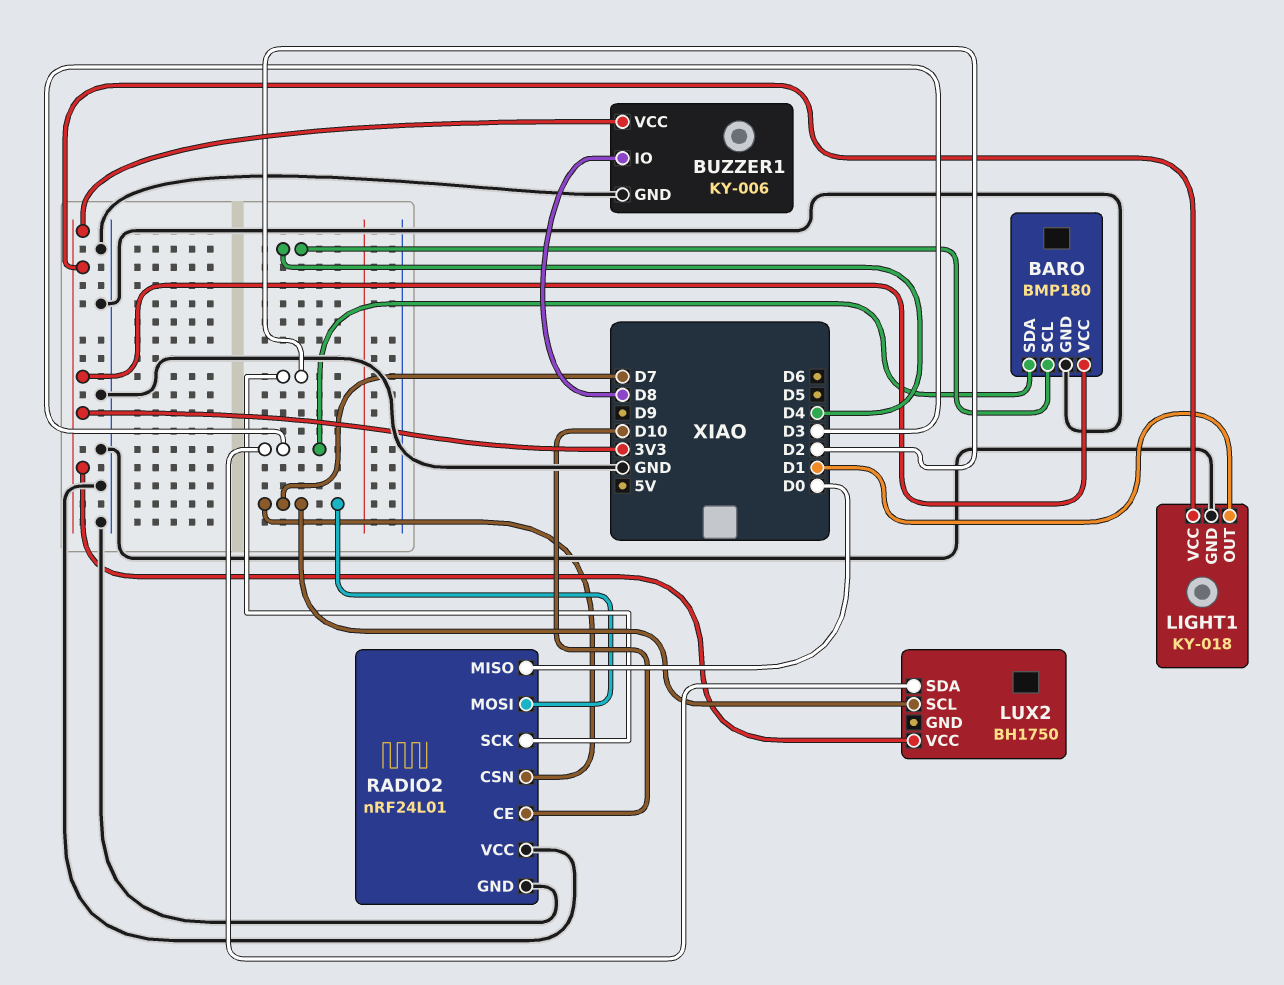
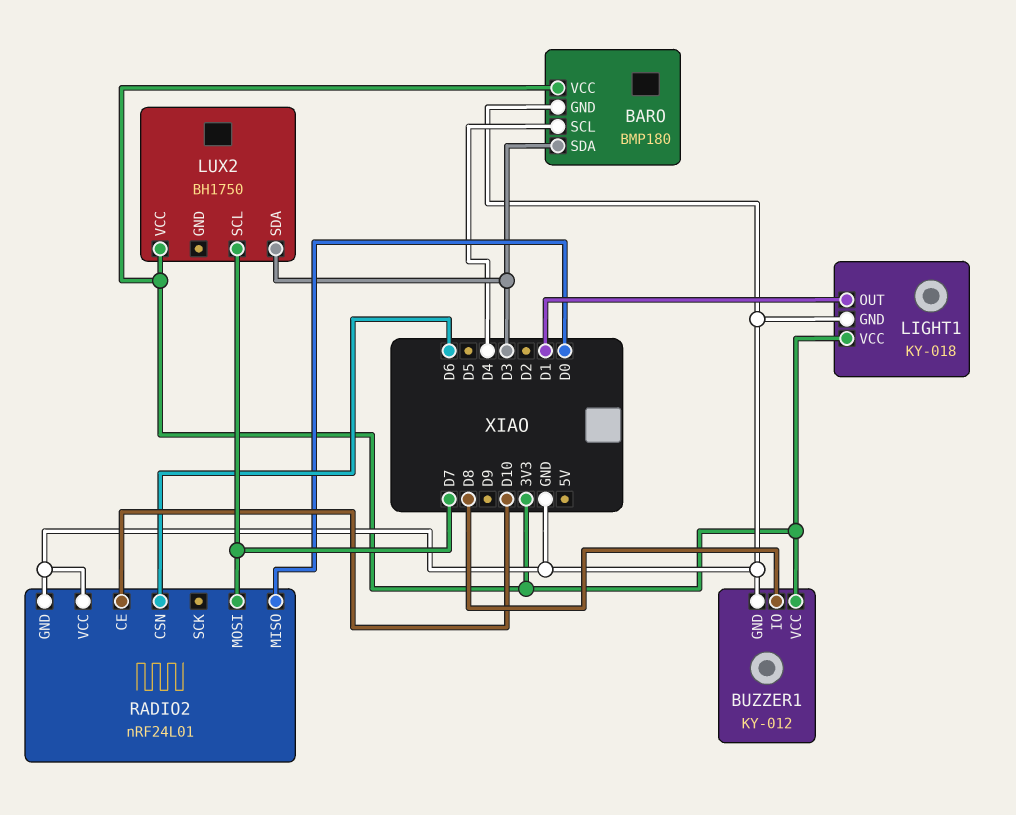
BUZZER1: KY-006 -> KY-012
RADIO2 pin CSN: D7 -> D6
RADIO2 pin SCK: D2 -> none

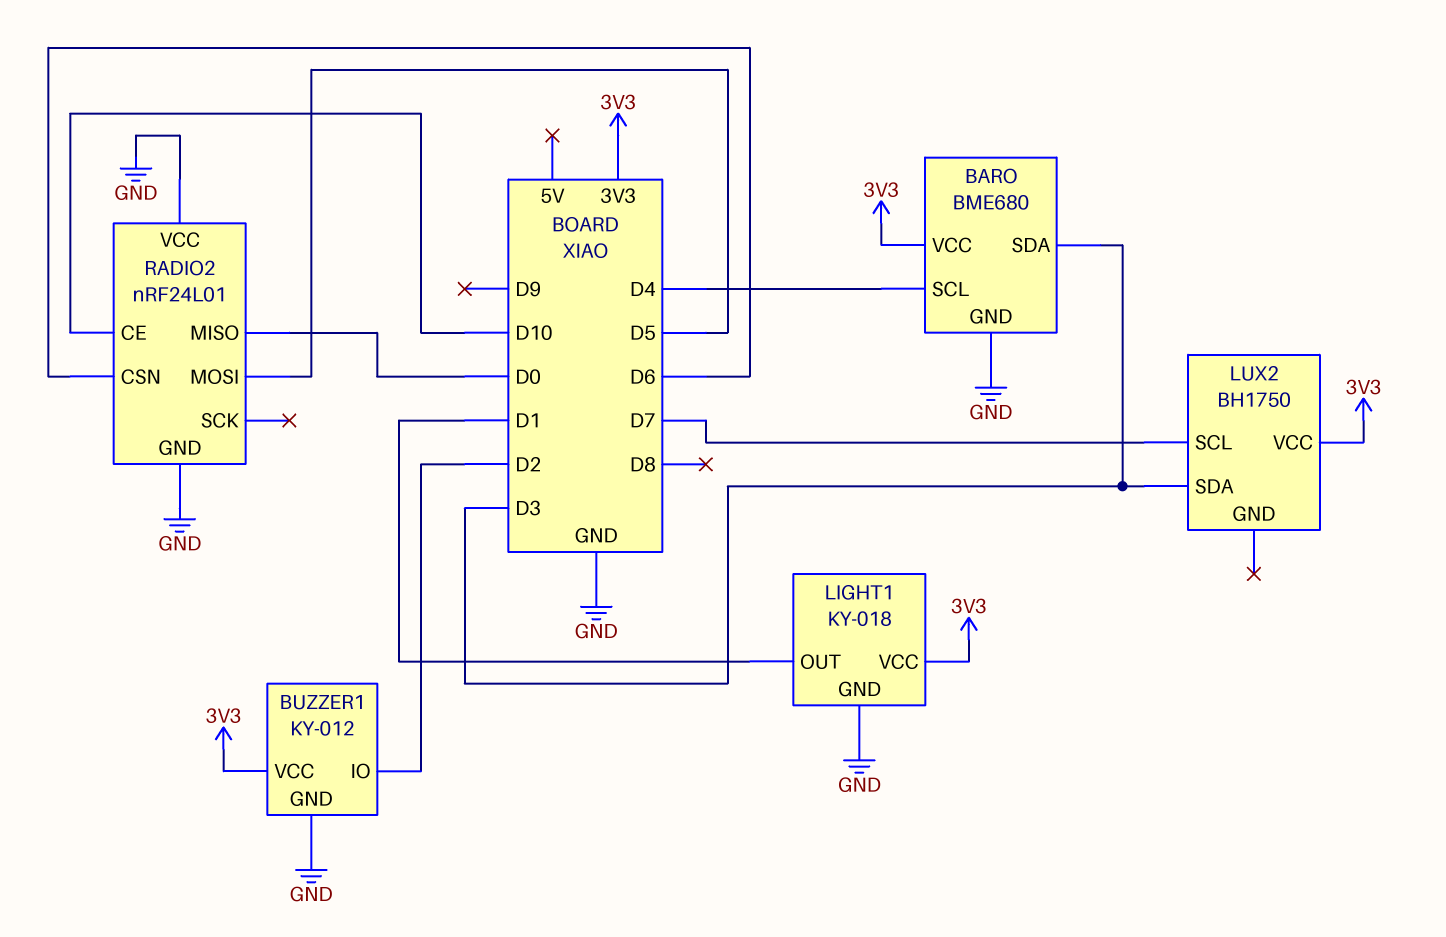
BARO: BMP180 -> BME680
BUZZER1 pin IO: D8 -> D2
RADIO2 pin MOSI: D7 -> D5

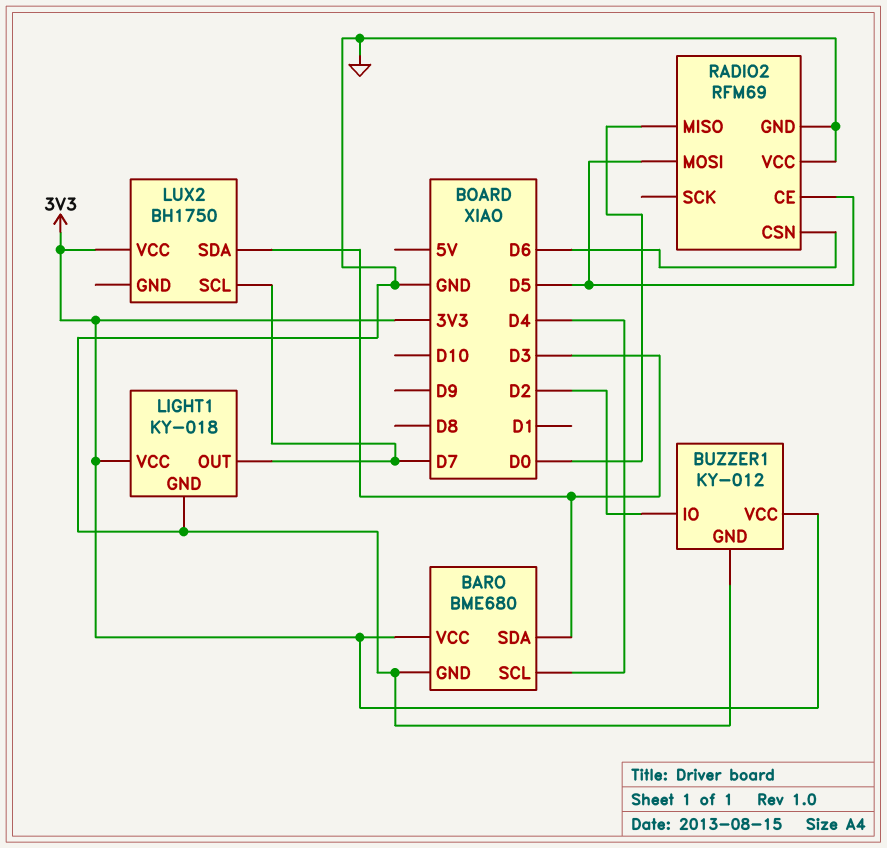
LIGHT1 pin OUT: D1 -> D7
RADIO2: nRF24L01 -> RFM69
RADIO2 pin CE: D10 -> D5

